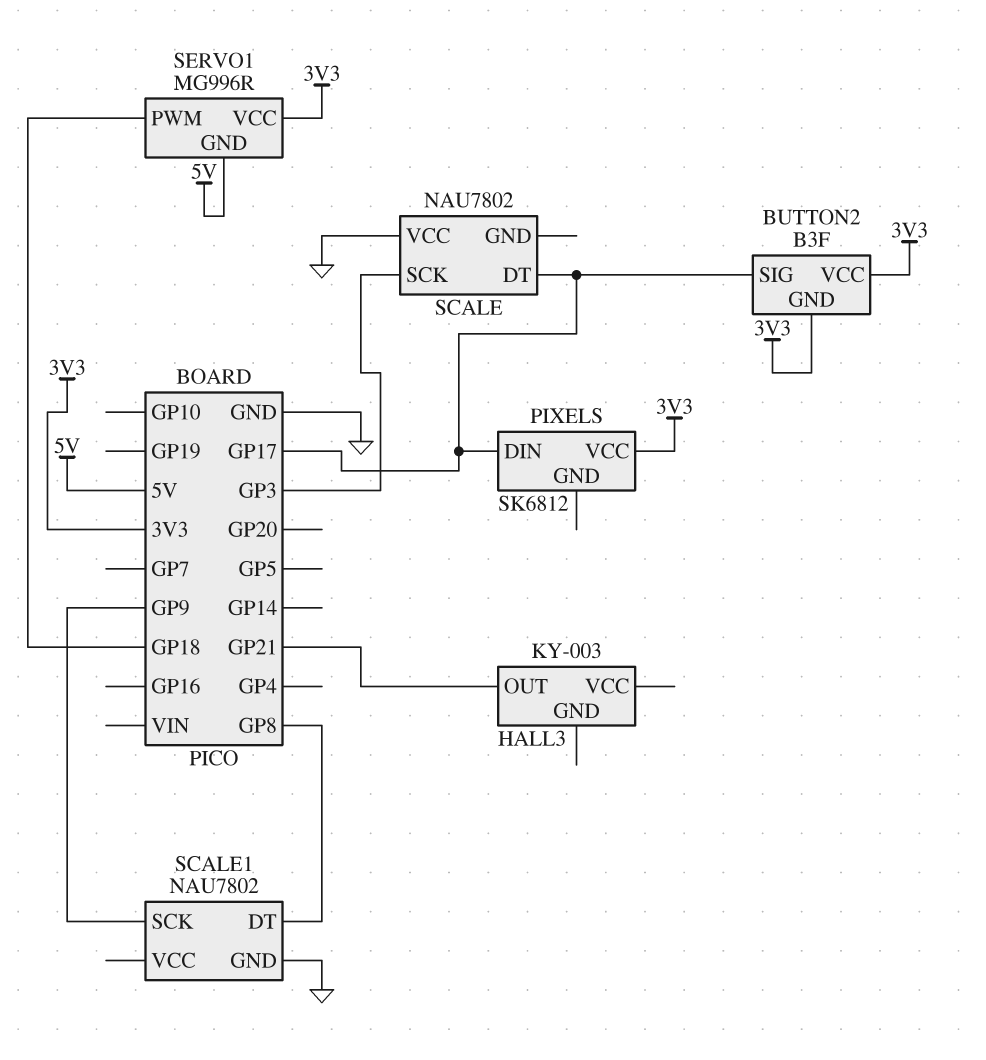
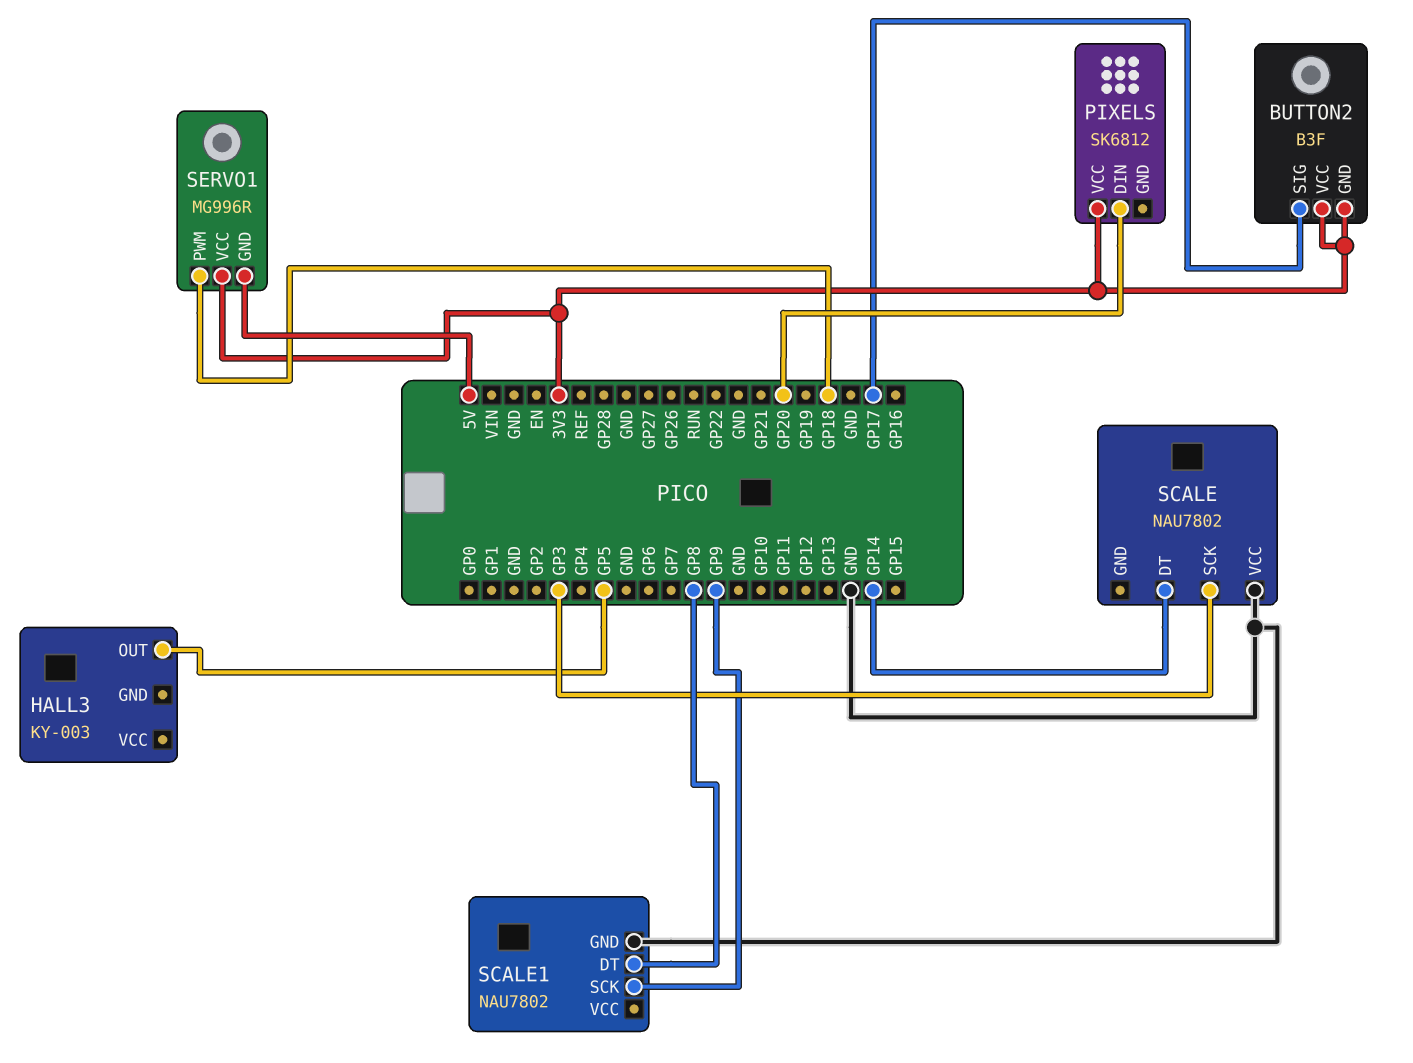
HALL3 pin OUT: GP21 -> GP5
PIXELS pin DIN: GP17 -> GP20
SCALE pin DT: GP17 -> GP14

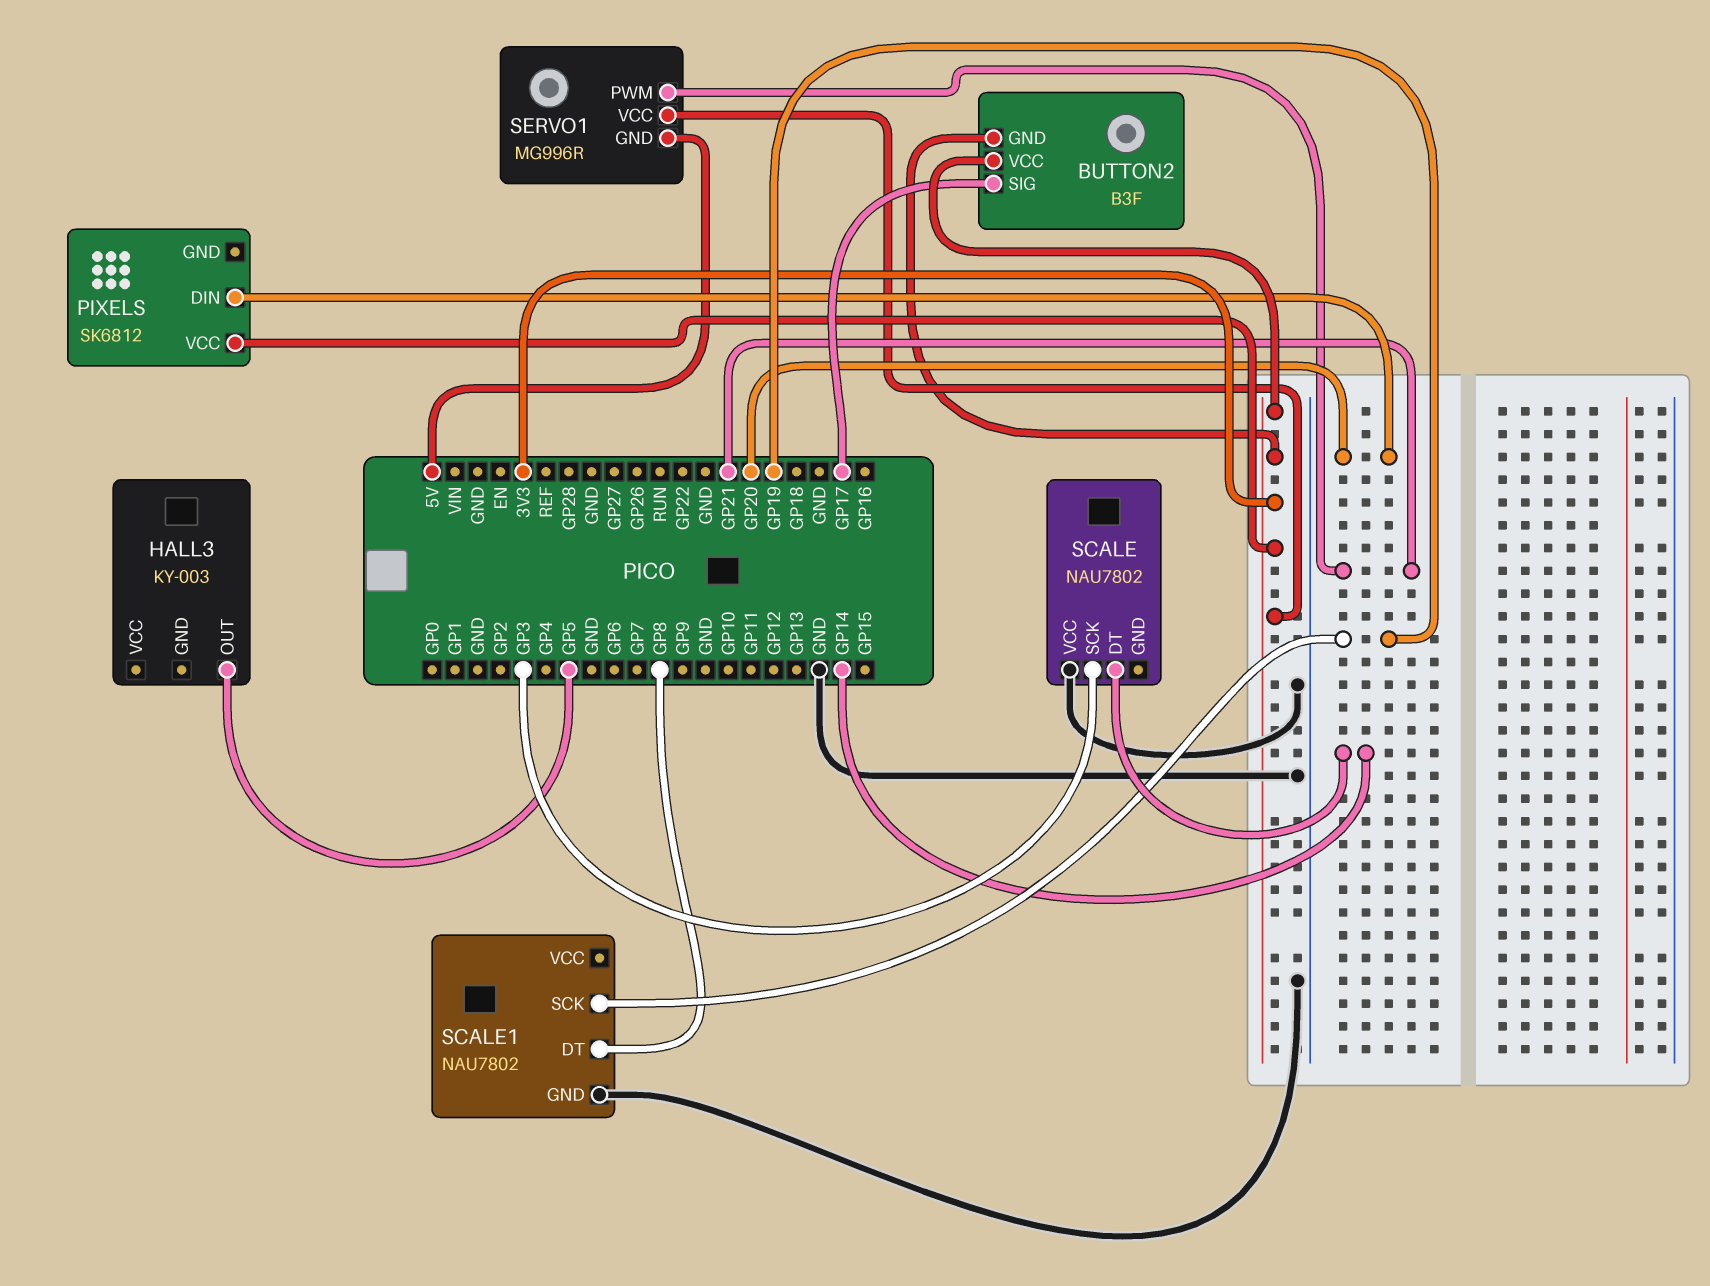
SCALE1 pin SCK: GP9 -> GP19
SERVO1 pin PWM: GP18 -> GP21

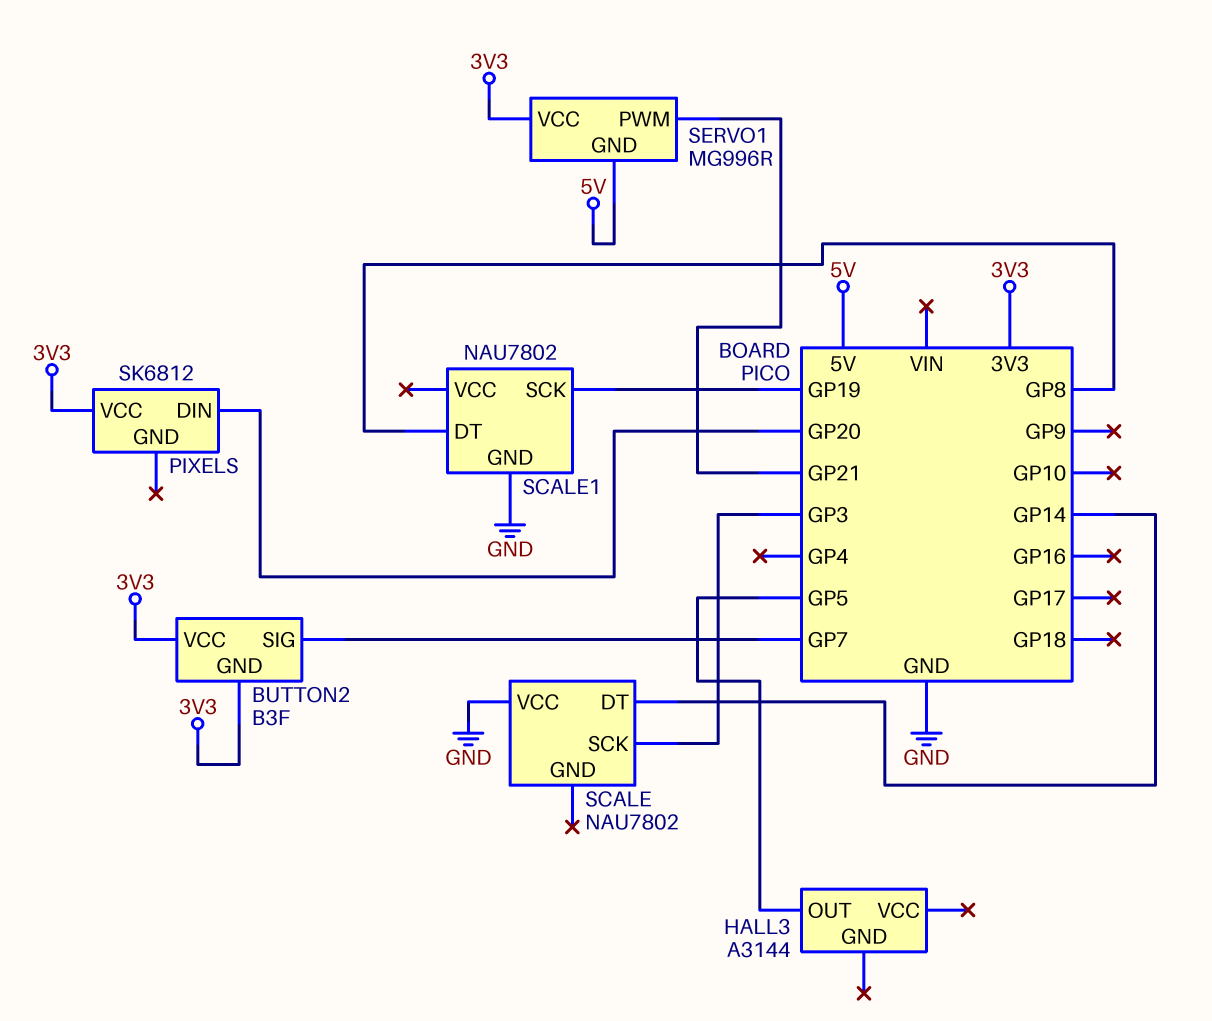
BUTTON2 pin SIG: GP17 -> GP7
HALL3: KY-003 -> A3144

